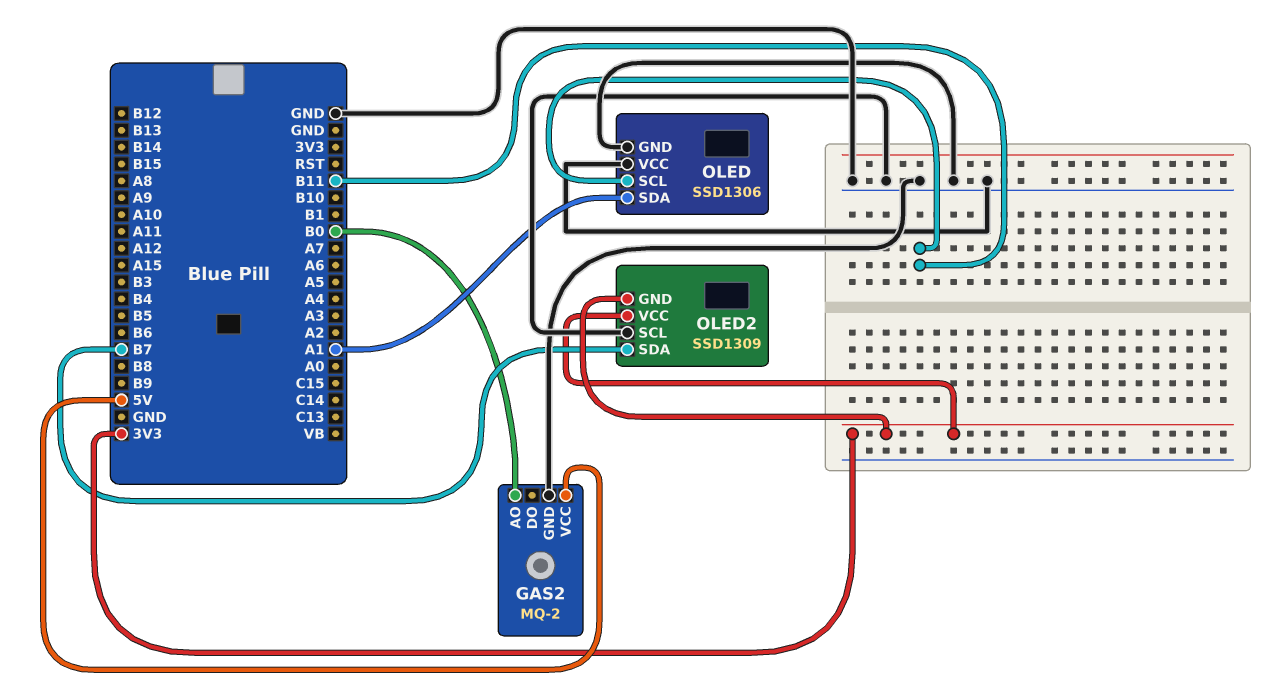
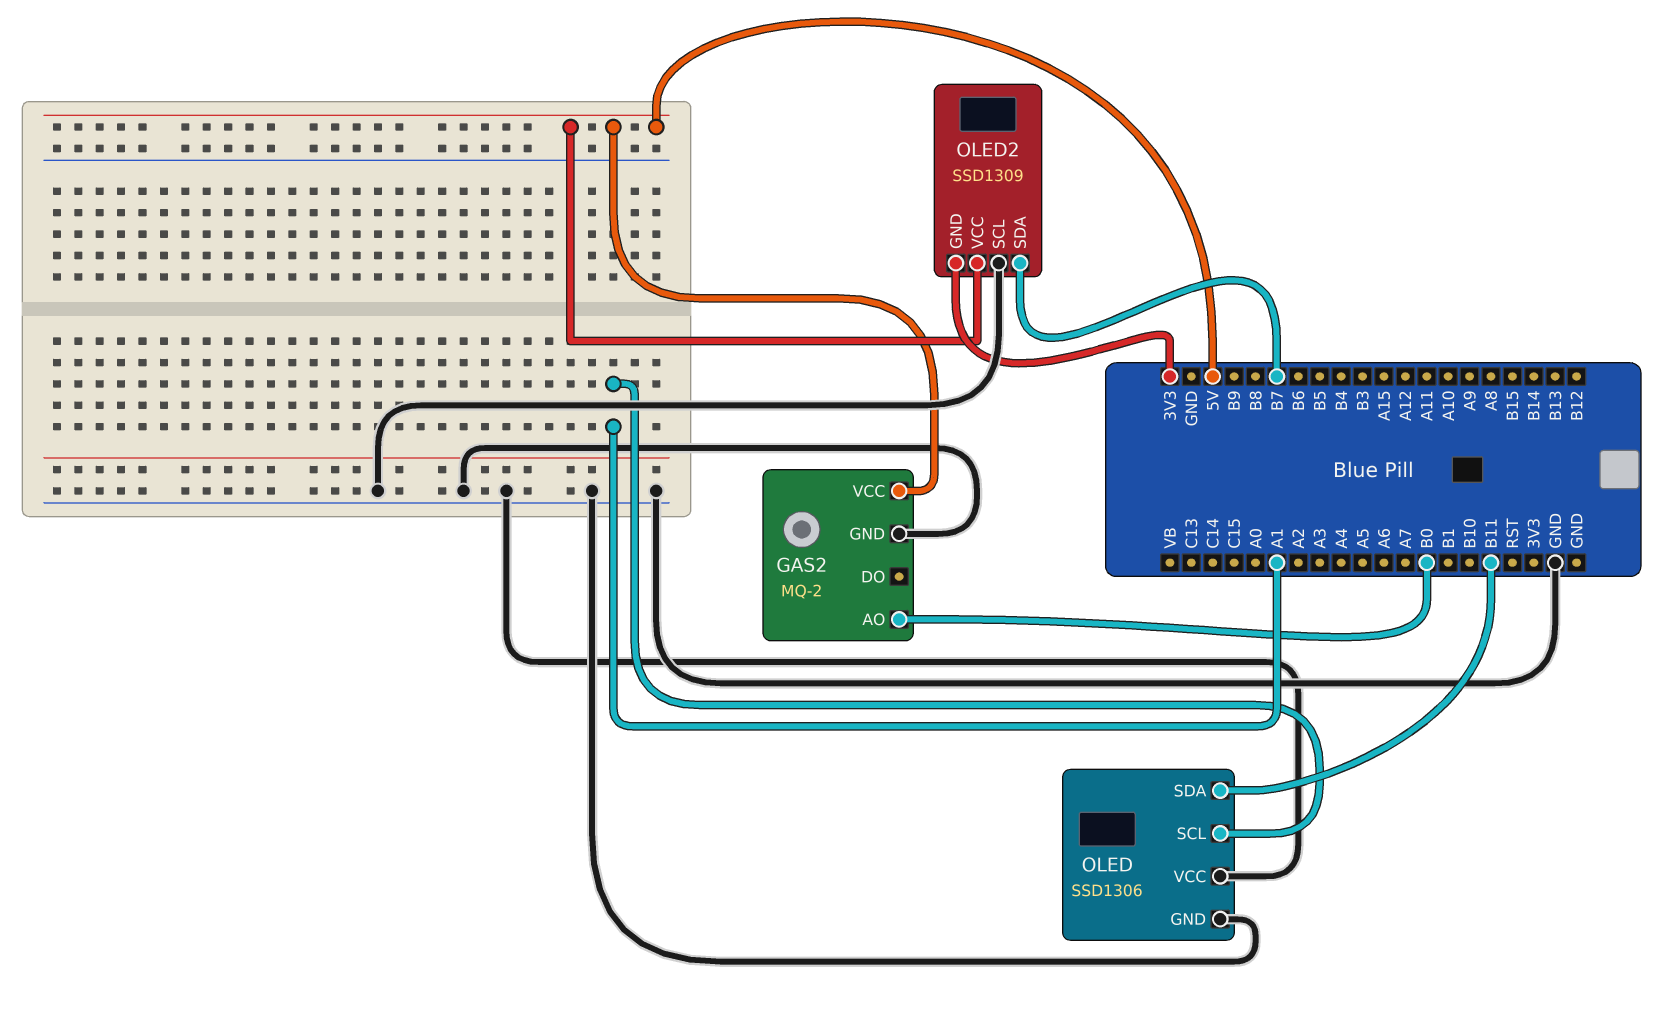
OLED pin SCL: B11 -> A1
OLED pin SDA: A1 -> B11
OLED2 pin VCC: 3V3 -> 5V

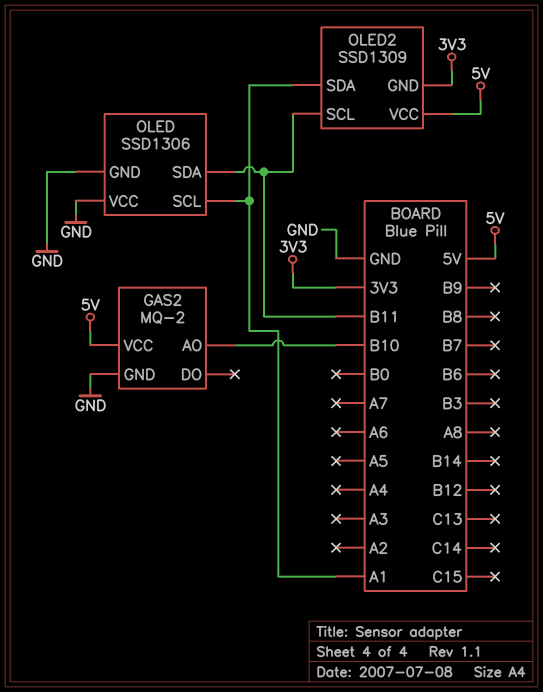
GAS2 pin AO: B0 -> B10
OLED2 pin SCL: GND -> B11
OLED2 pin SDA: B7 -> A1

